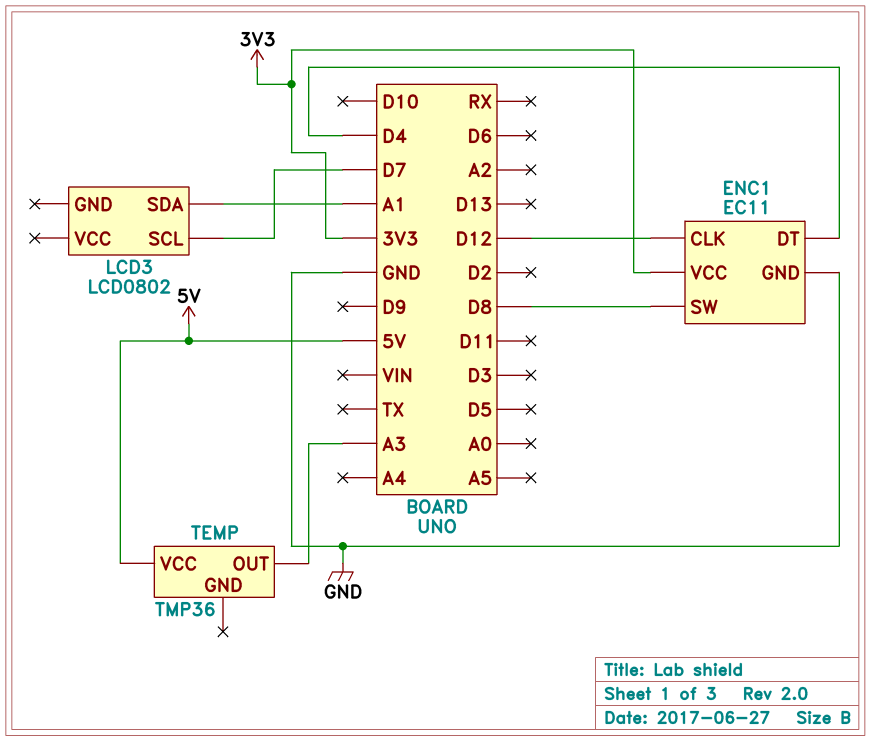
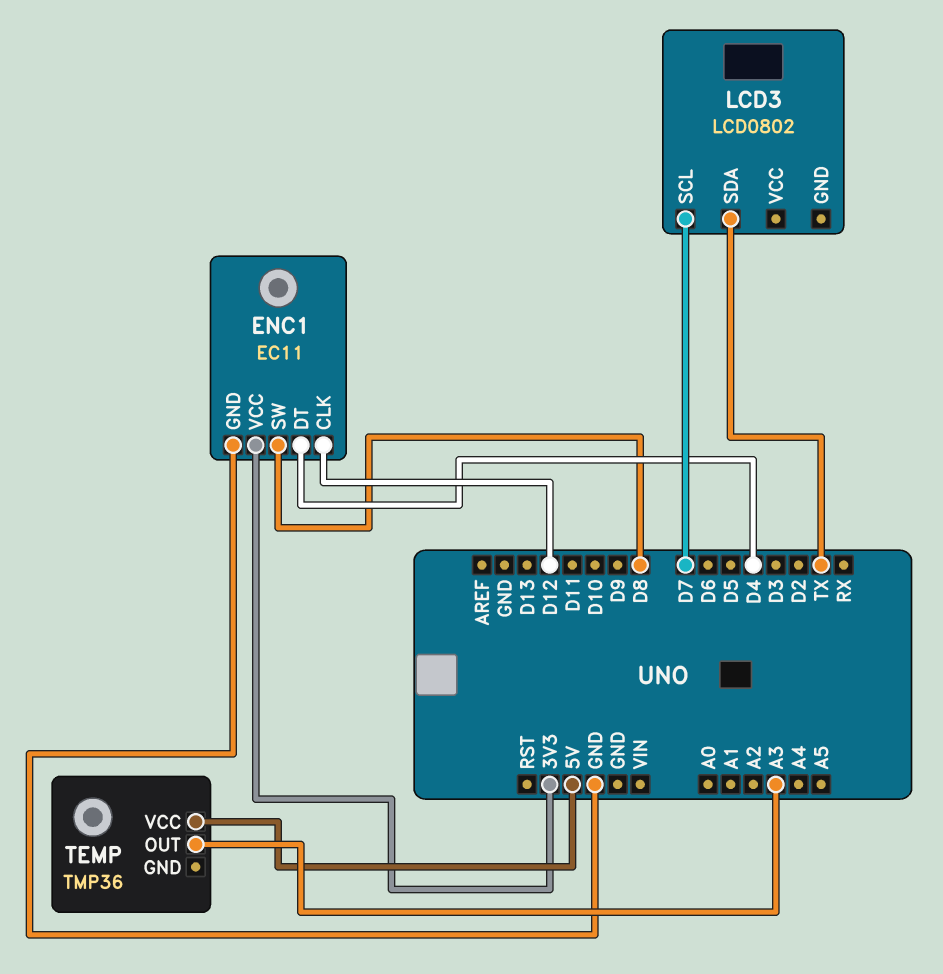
LCD3 pin SDA: A1 -> TX

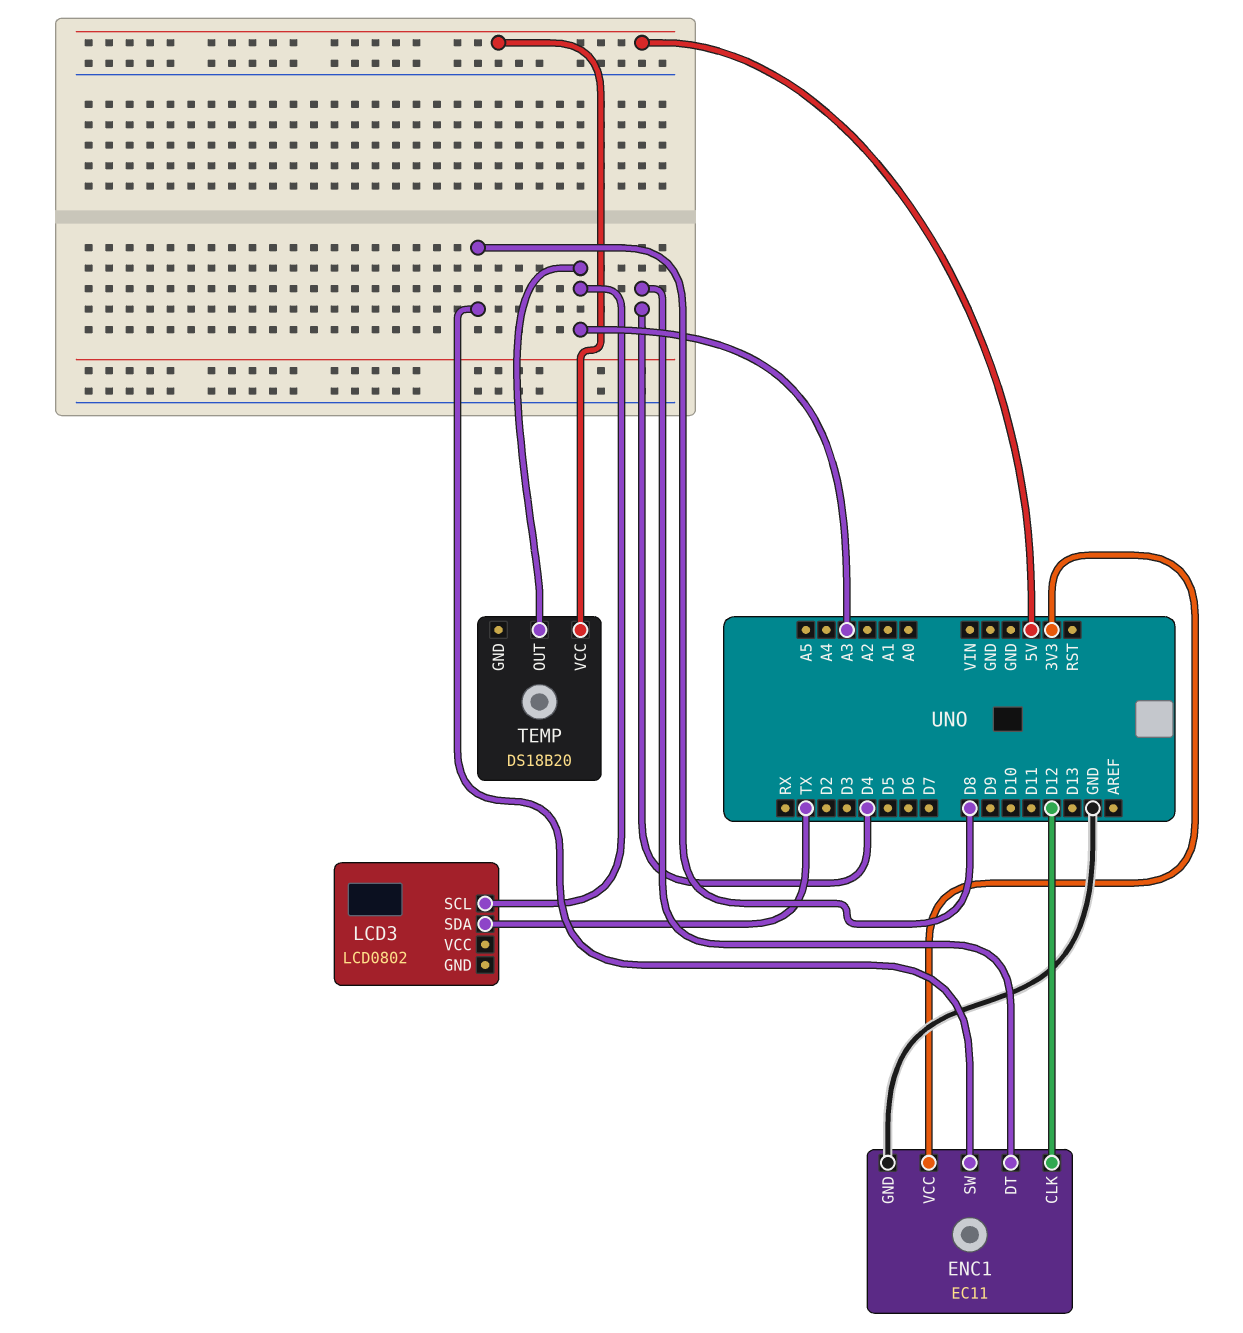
LCD3 pin SCL: D7 -> A3
TEMP: TMP36 -> DS18B20

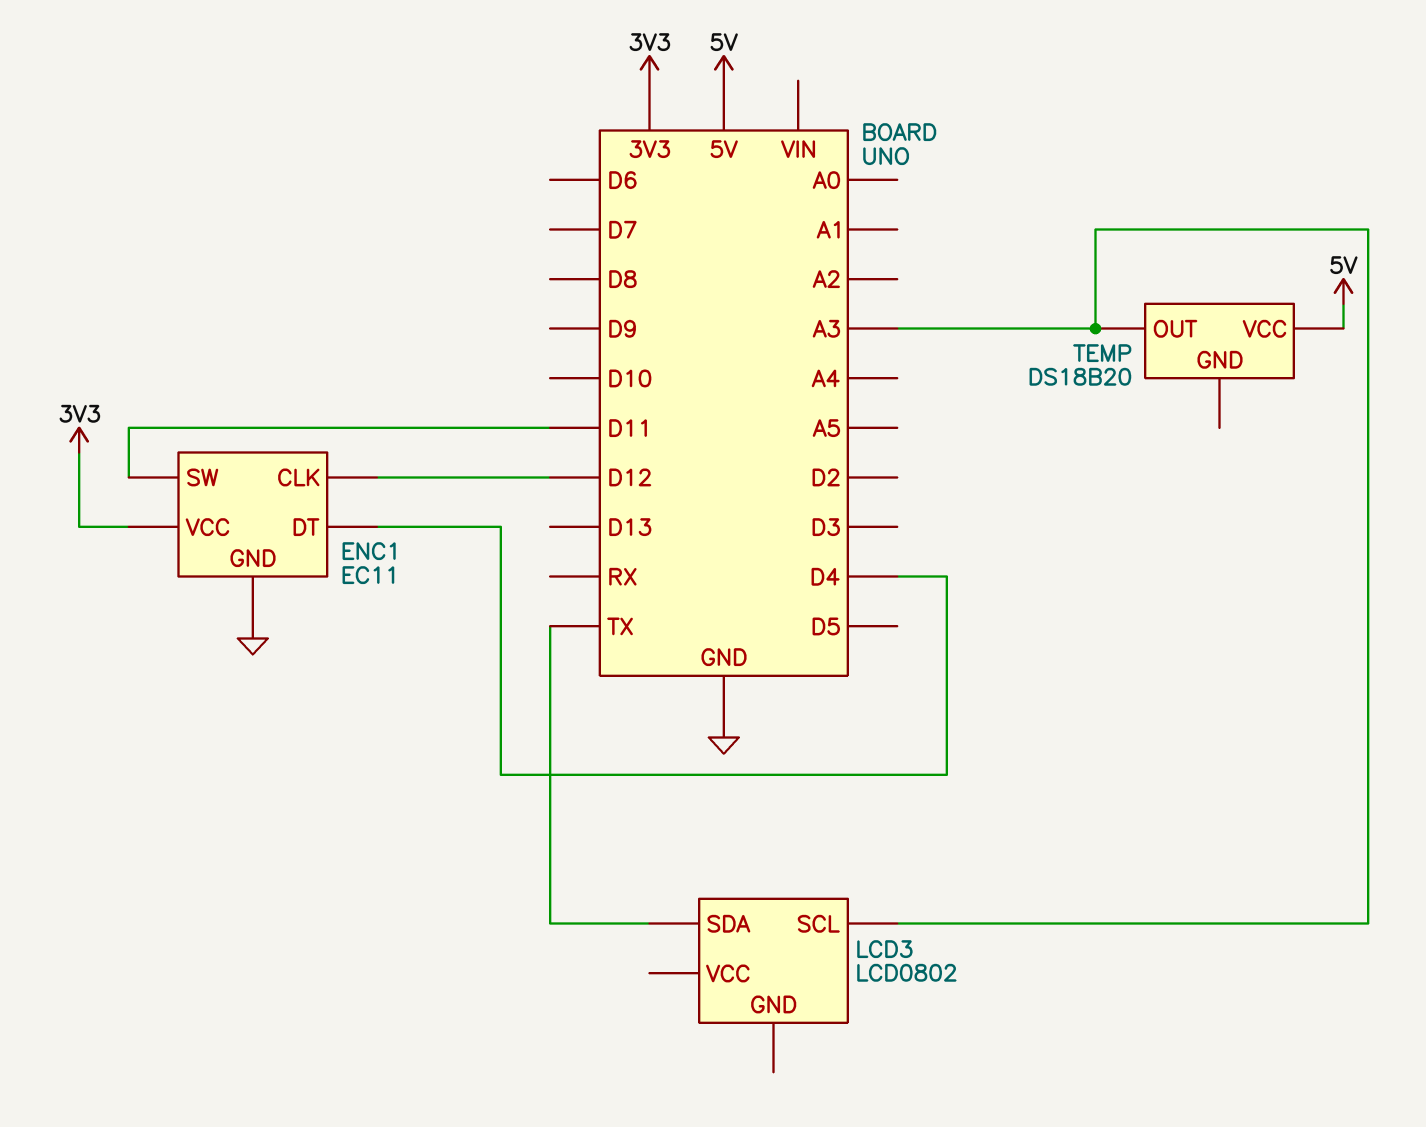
ENC1 pin SW: D8 -> D11

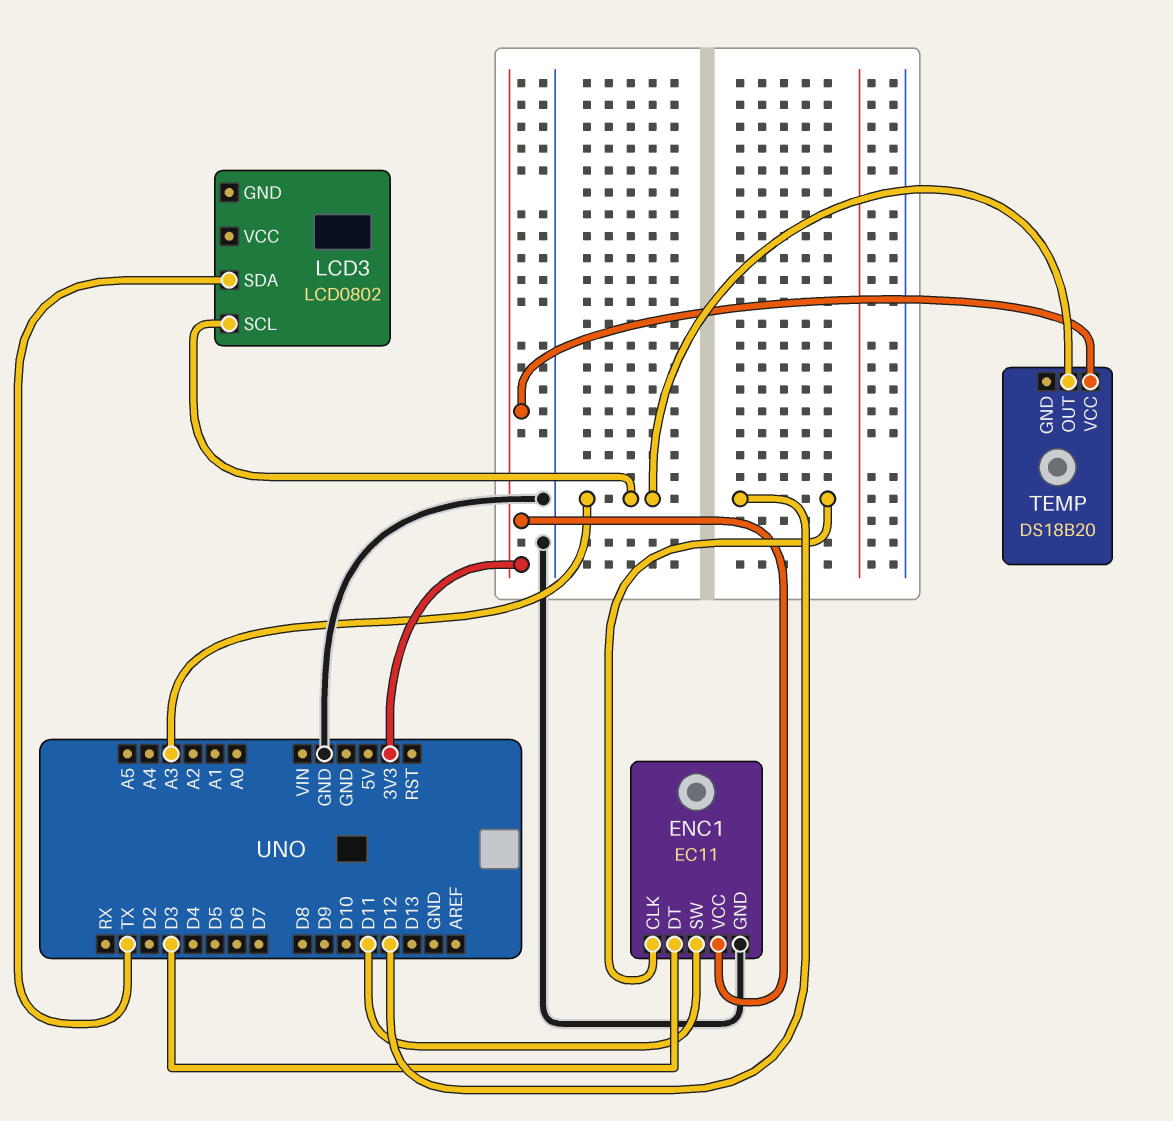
ENC1 pin DT: D4 -> D3
TEMP pin VCC: 5V -> 3V3

